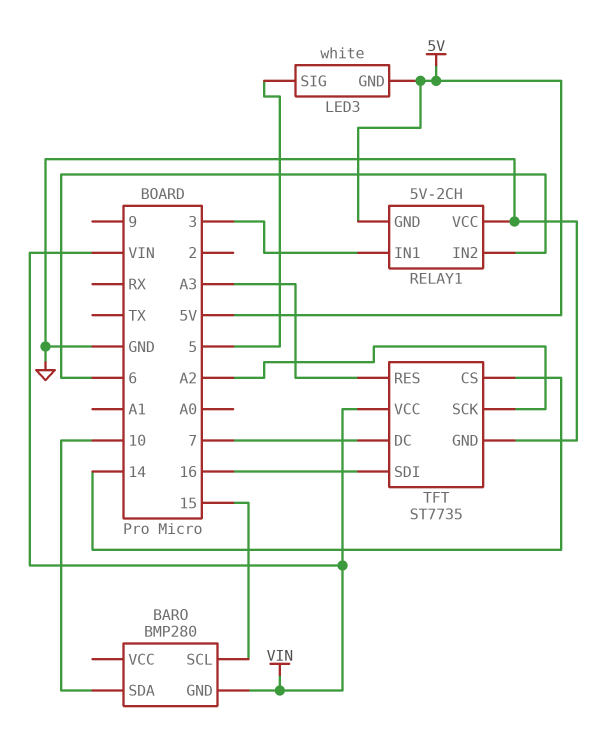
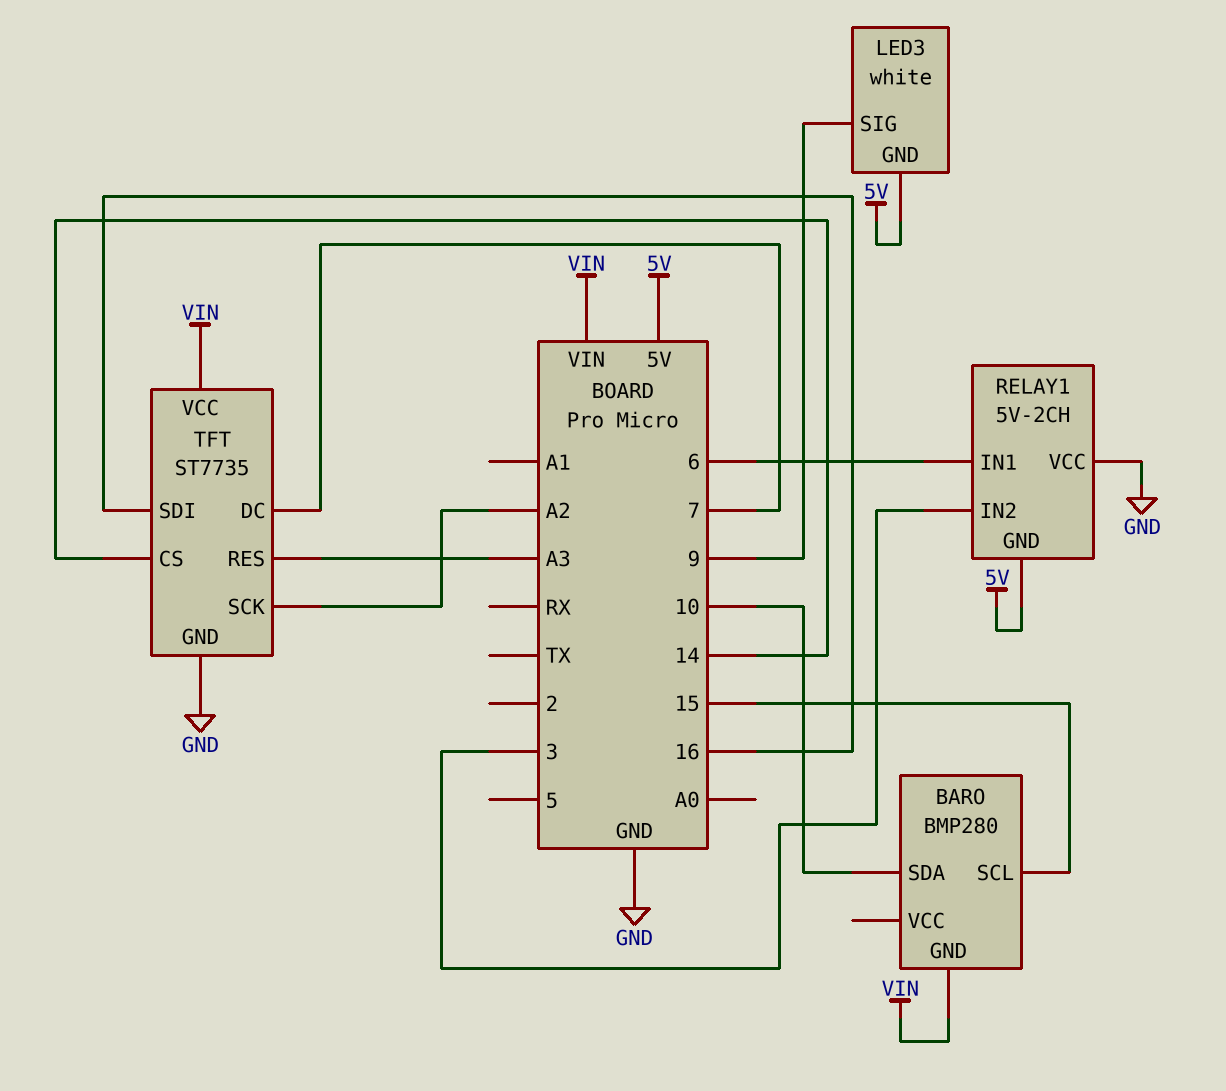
LED3 pin SIG: 5 -> 9
RELAY1 pin IN1: 3 -> 6
RELAY1 pin IN2: 6 -> 3

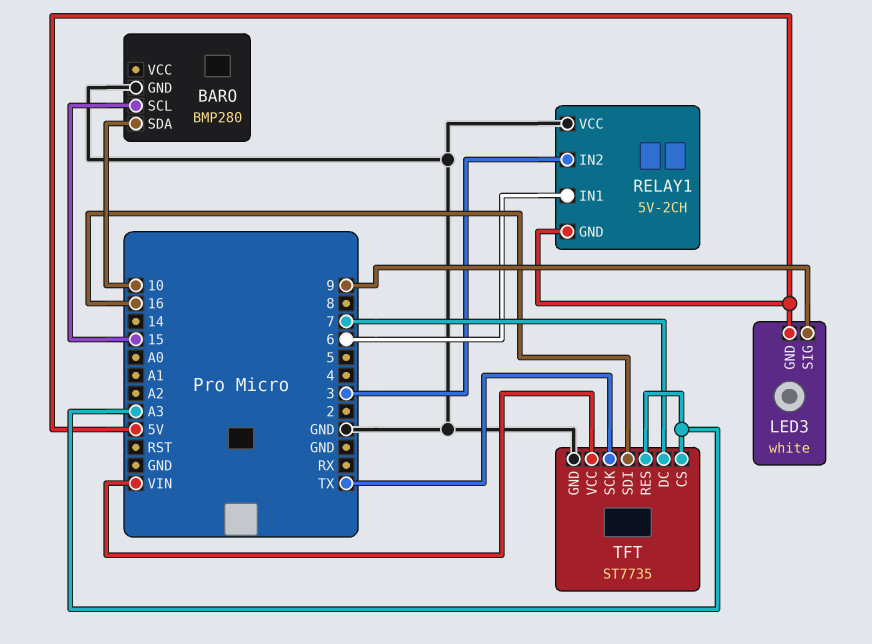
BARO pin GND: VIN -> GND
TFT pin CS: 14 -> A3
TFT pin SCK: A2 -> TX

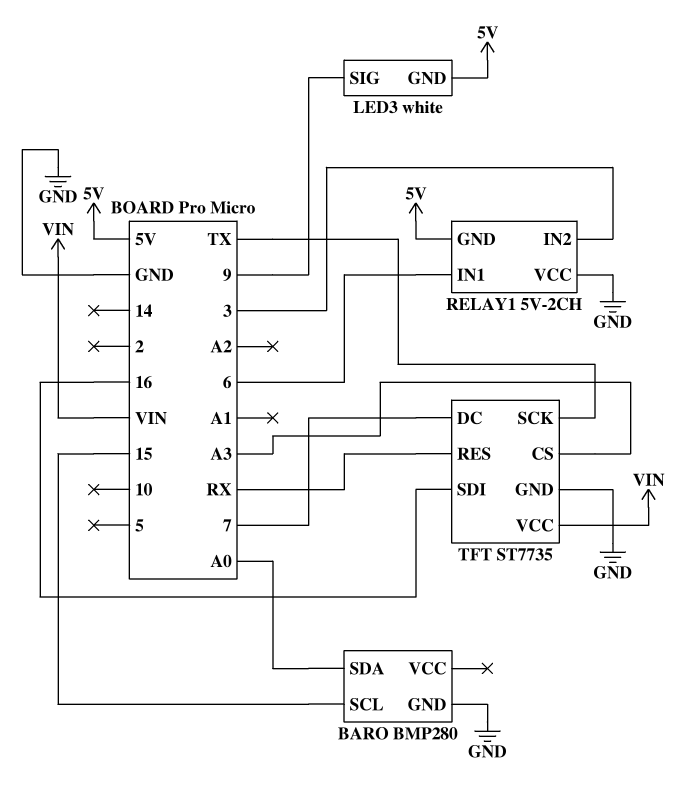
BARO pin SDA: 10 -> A0
TFT pin RES: A3 -> RX

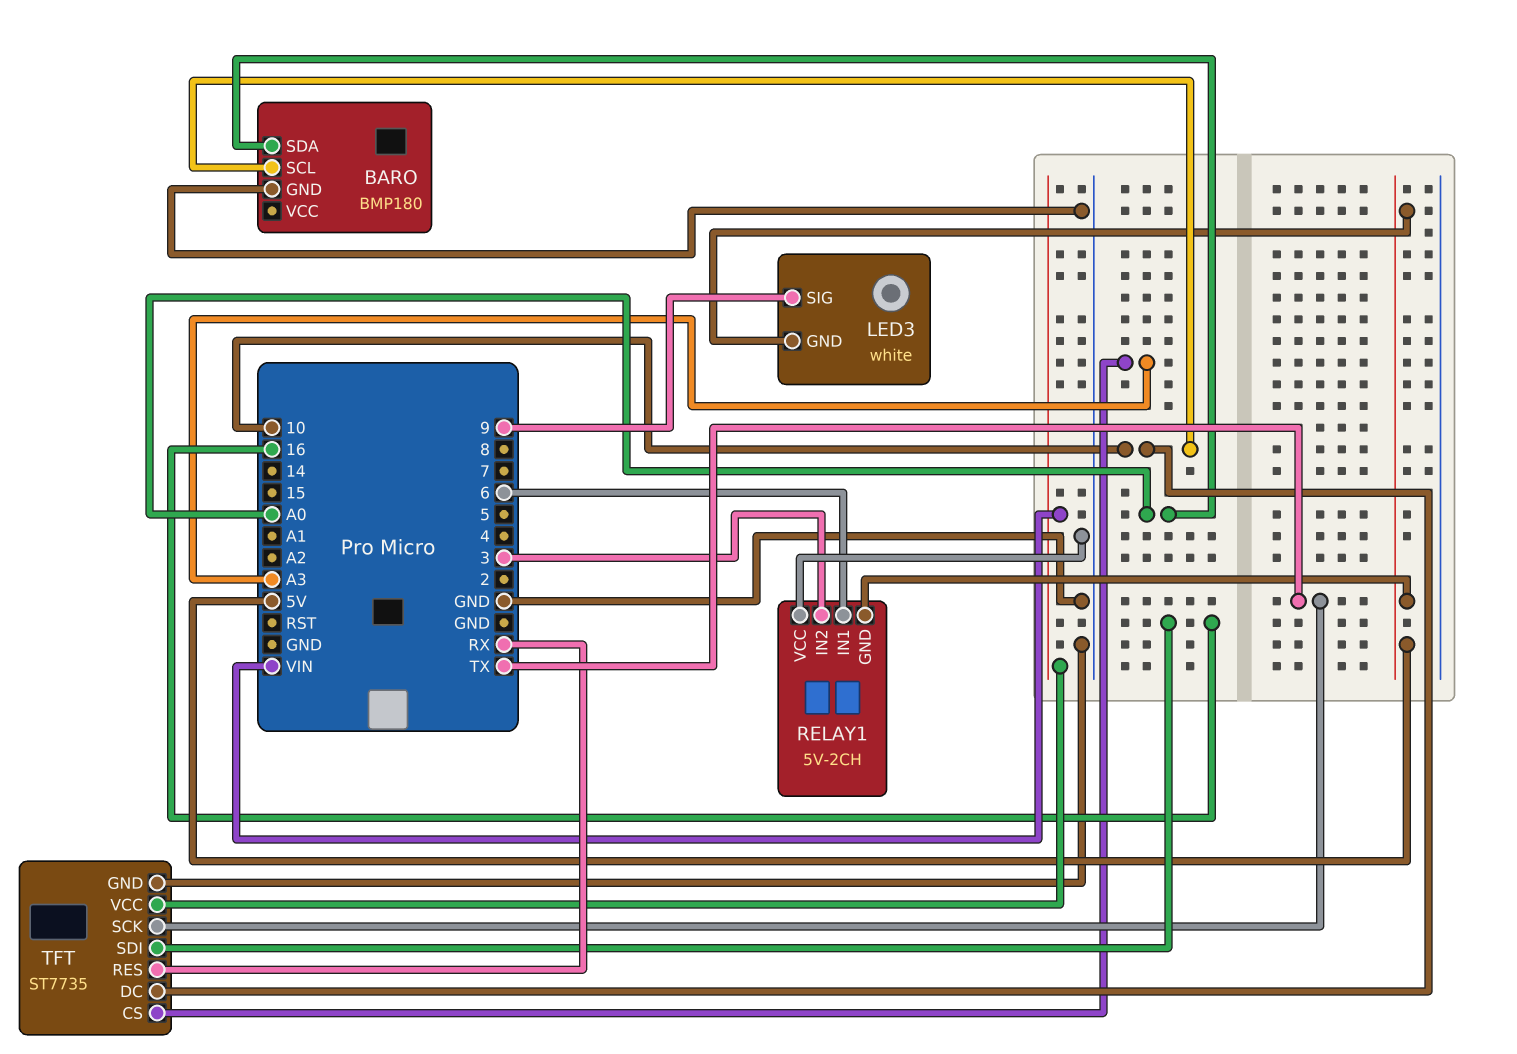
BARO: BMP280 -> BMP180
BARO pin SCL: 15 -> 10
TFT pin DC: 7 -> 10

